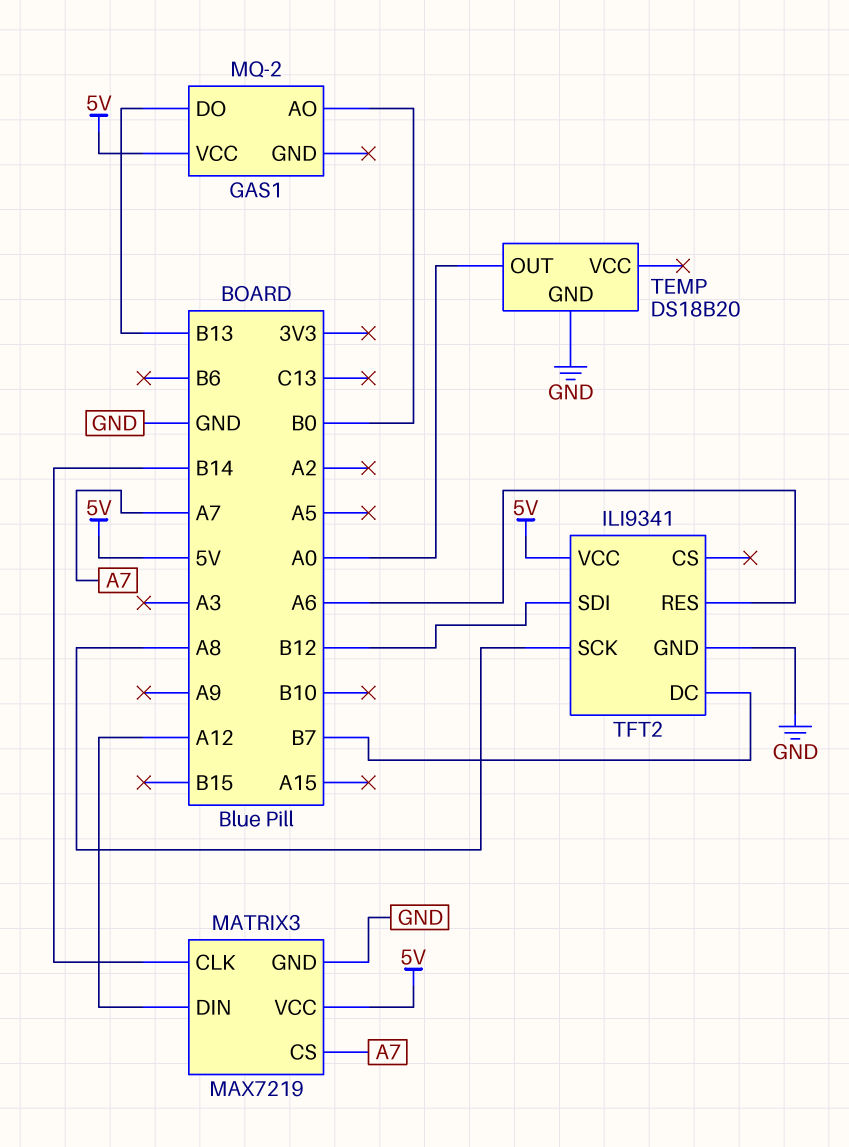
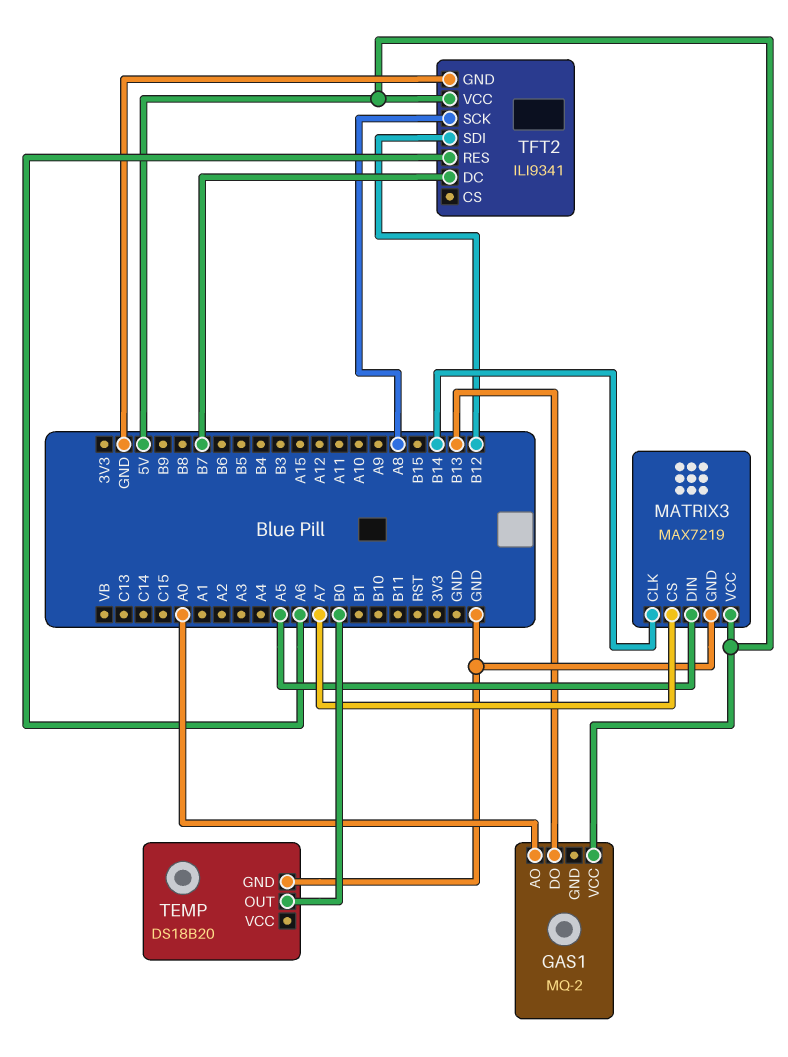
GAS1 pin AO: B0 -> A0
MATRIX3 pin DIN: A12 -> A5
TEMP pin OUT: A0 -> B0

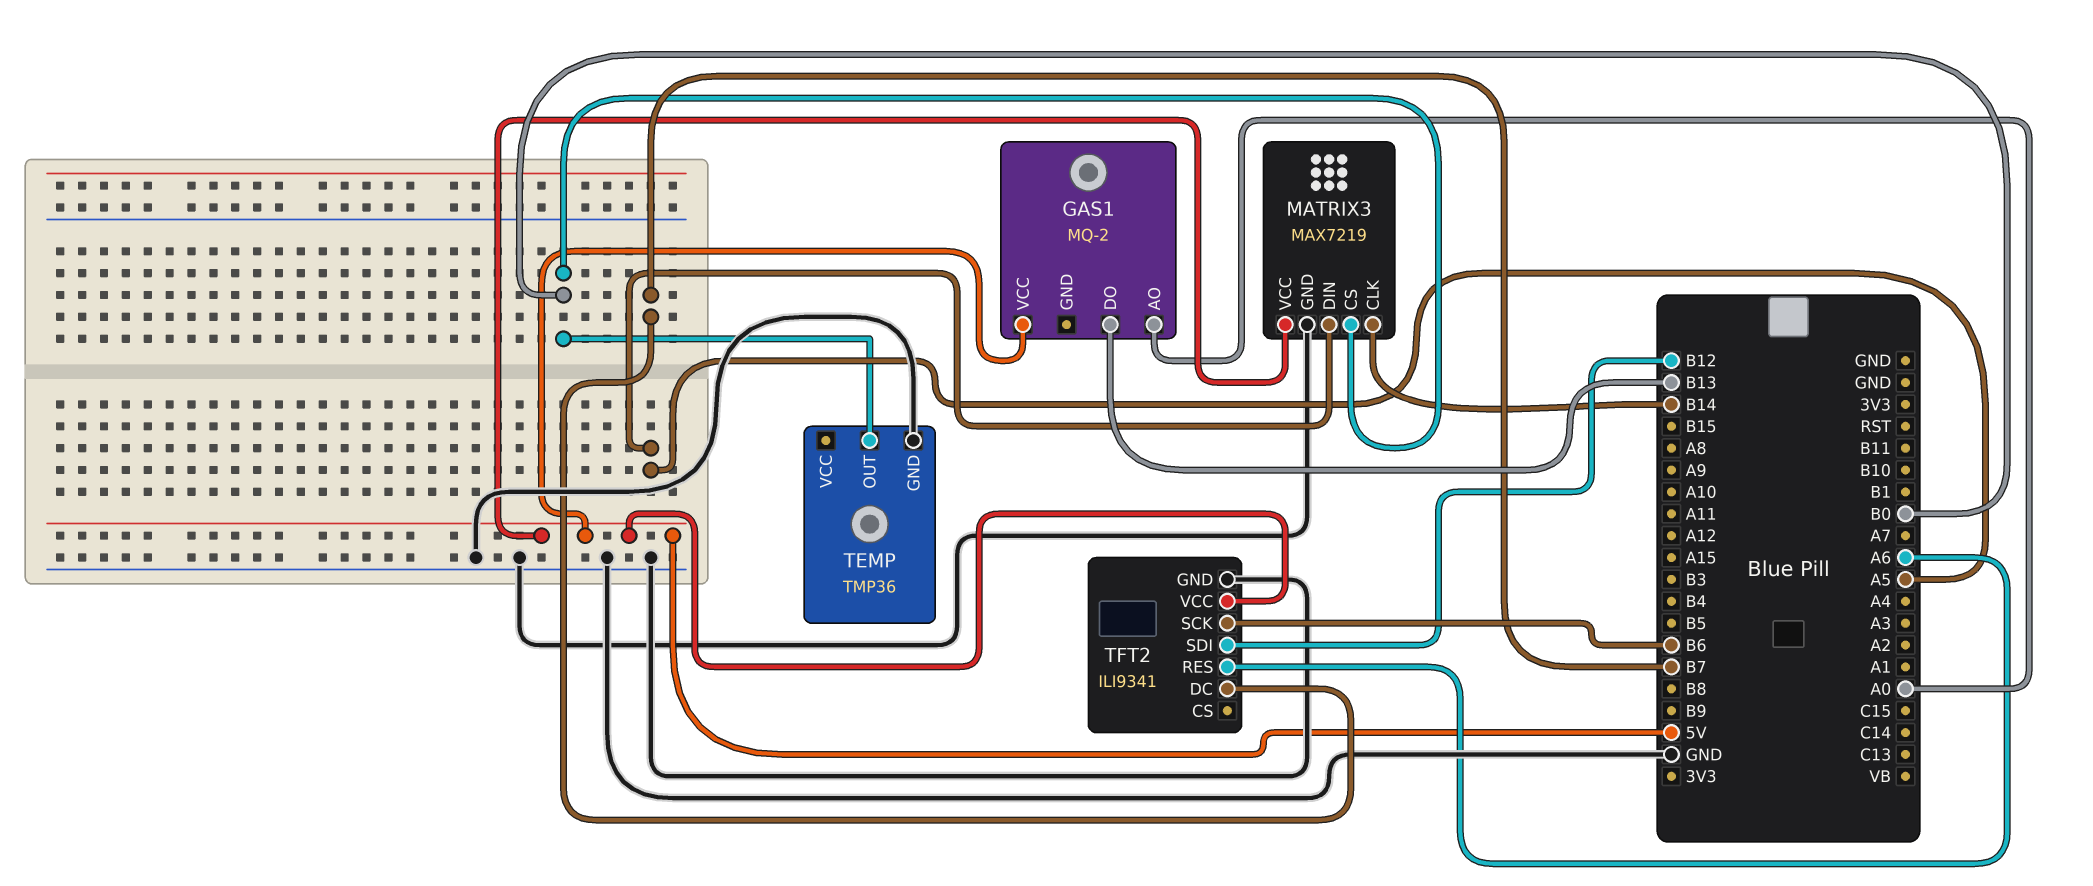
MATRIX3 pin CS: A7 -> B0
TEMP: DS18B20 -> TMP36
TFT2 pin SCK: A8 -> B6

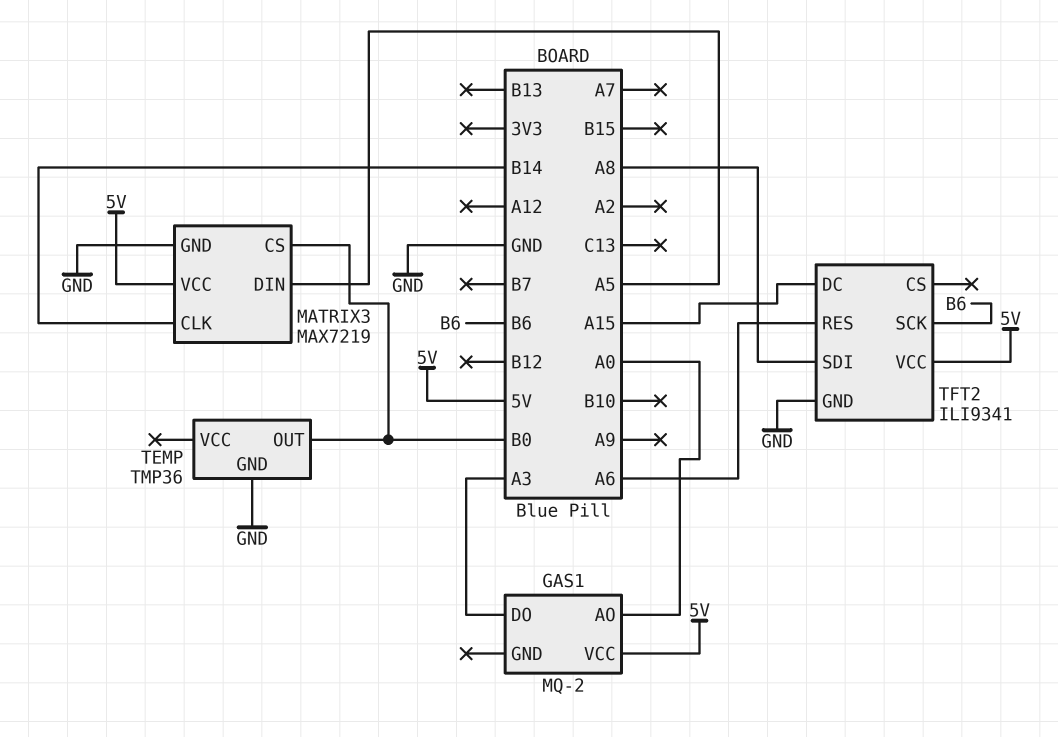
GAS1 pin DO: B13 -> A3
TFT2 pin DC: B7 -> A15
TFT2 pin SDI: B12 -> A8

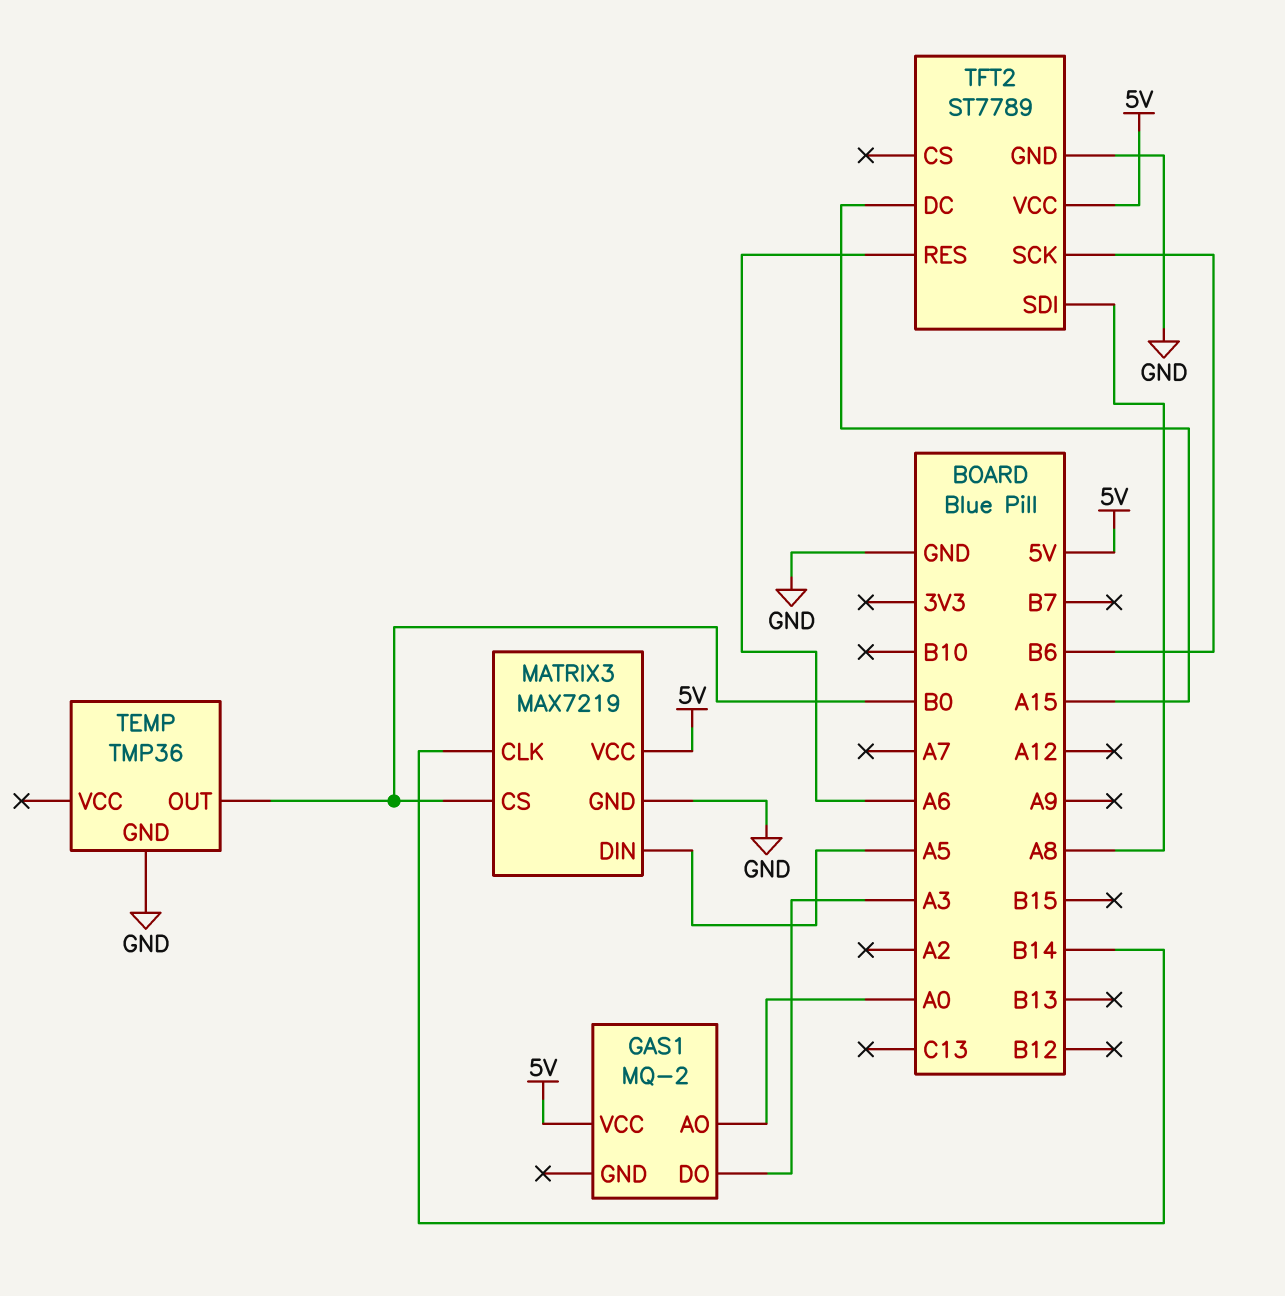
TFT2: ILI9341 -> ST7789

